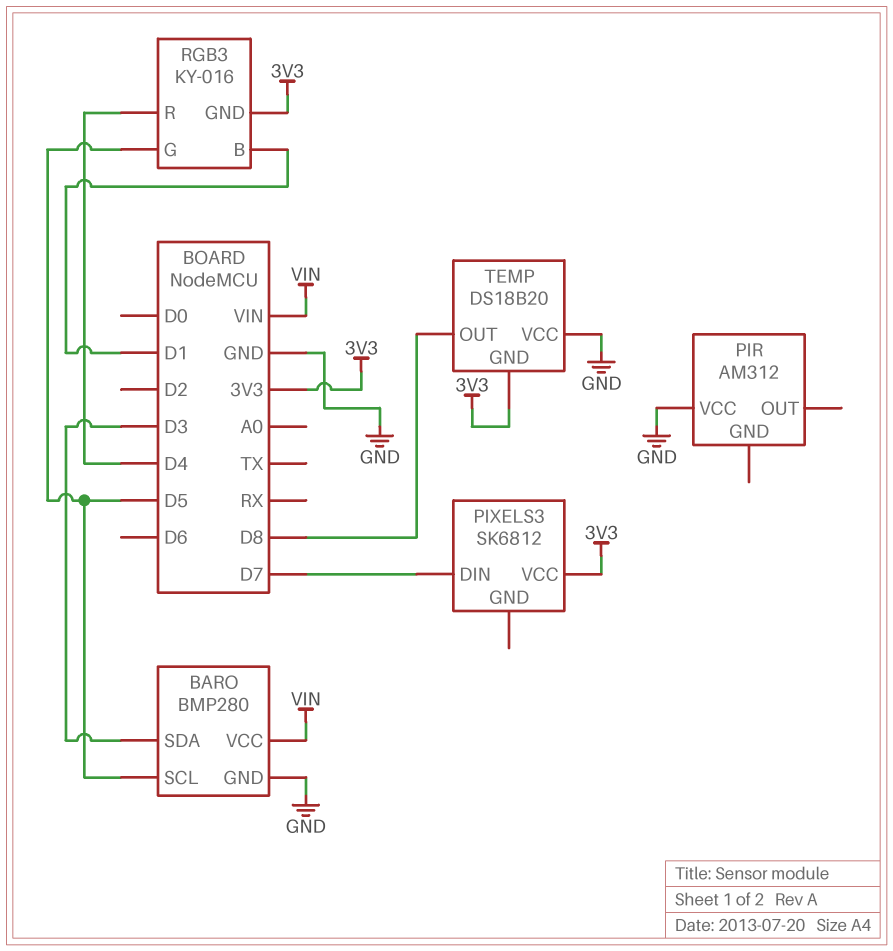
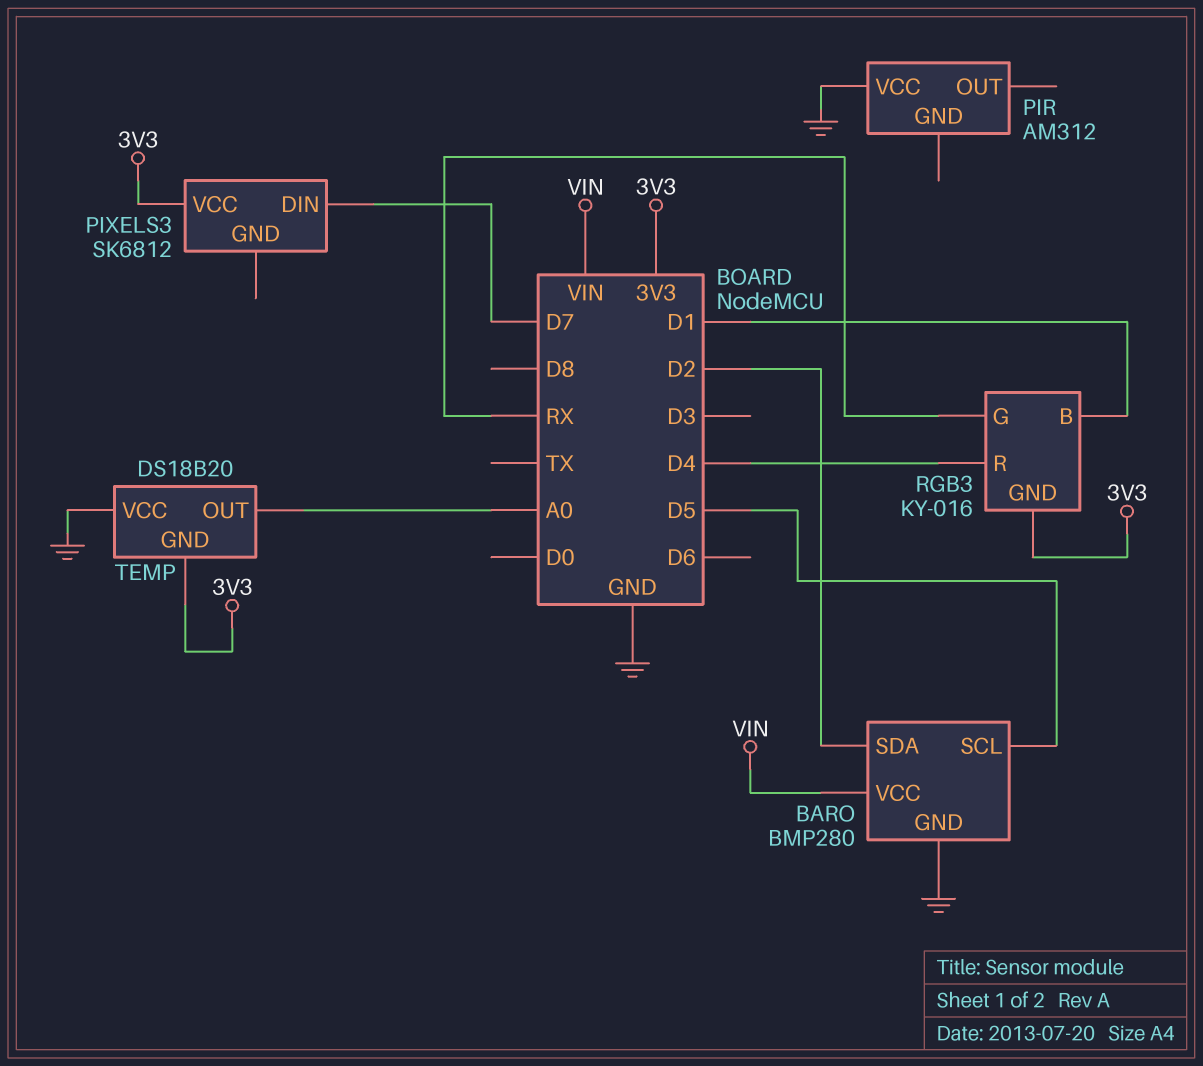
BARO pin SDA: D3 -> D2
RGB3 pin G: D5 -> RX
TEMP pin OUT: D8 -> A0

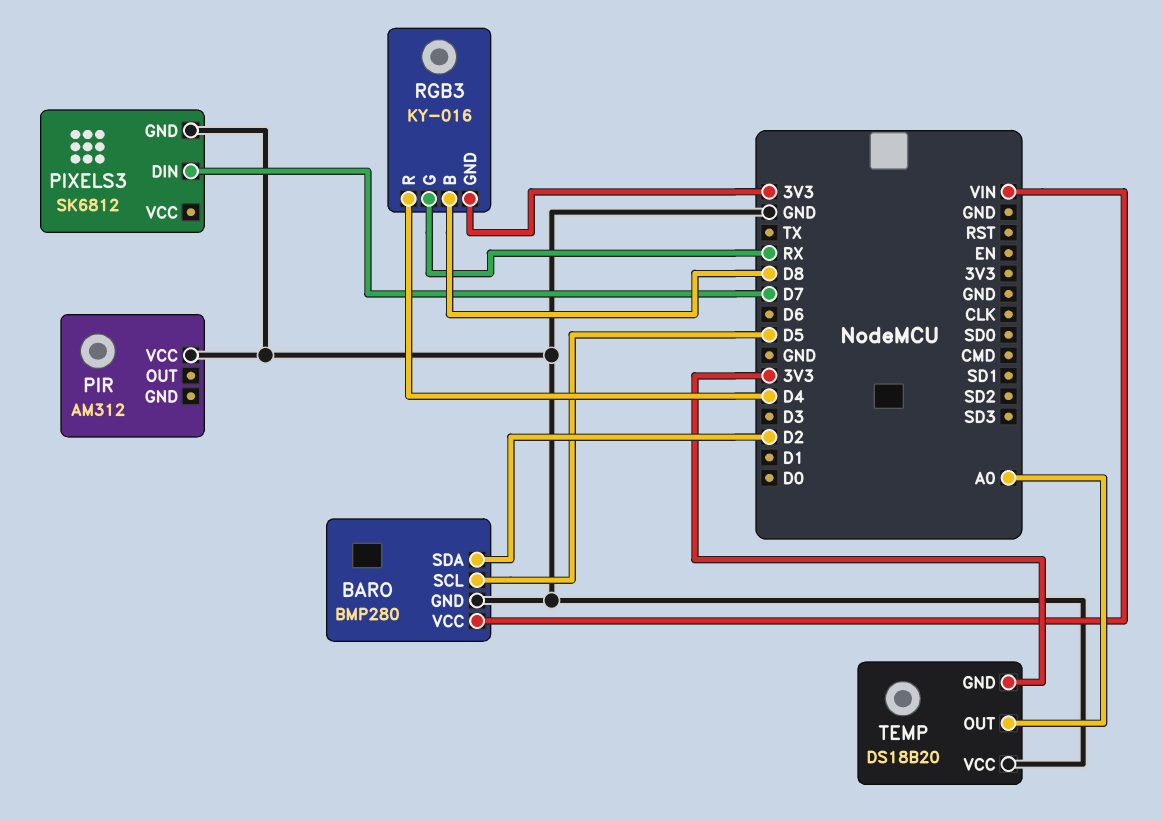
PIXELS3 pin GND: none -> GND
PIXELS3 pin VCC: 3V3 -> none
RGB3 pin B: D1 -> D8

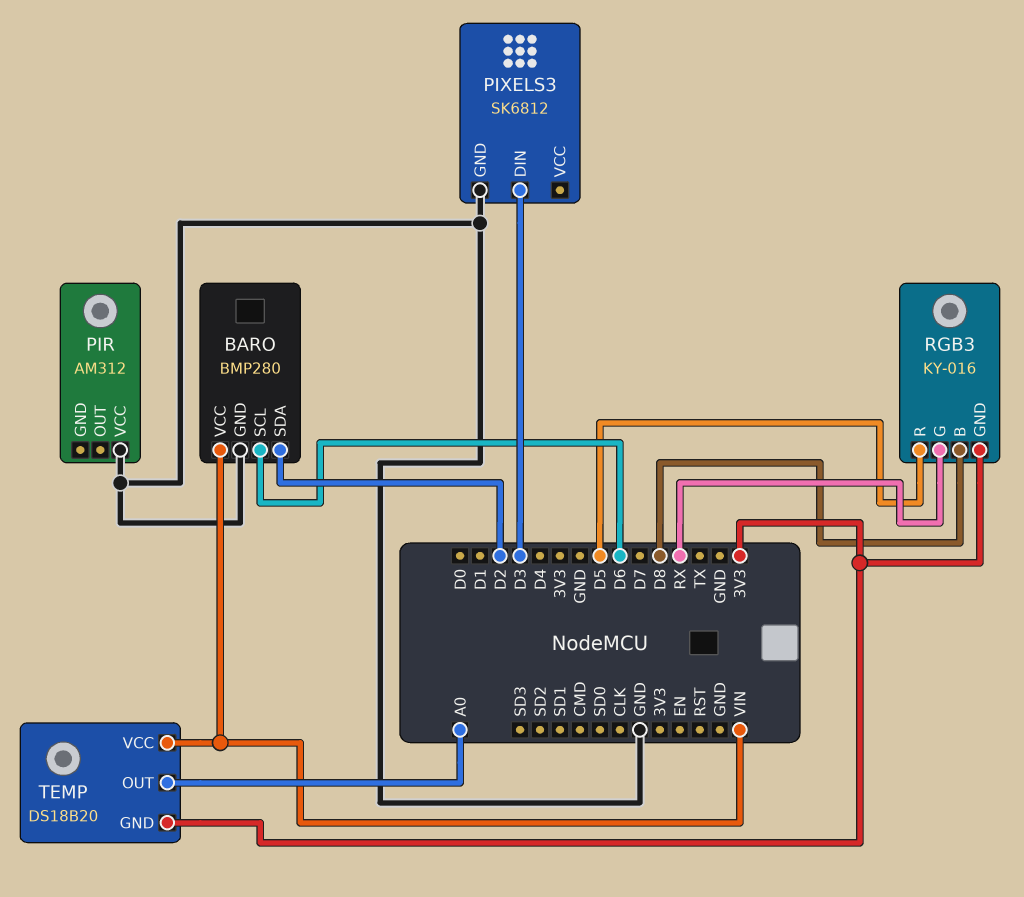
BARO pin SCL: D5 -> D6
PIXELS3 pin DIN: D7 -> D3
RGB3 pin R: D4 -> D5
TEMP pin VCC: GND -> VIN

